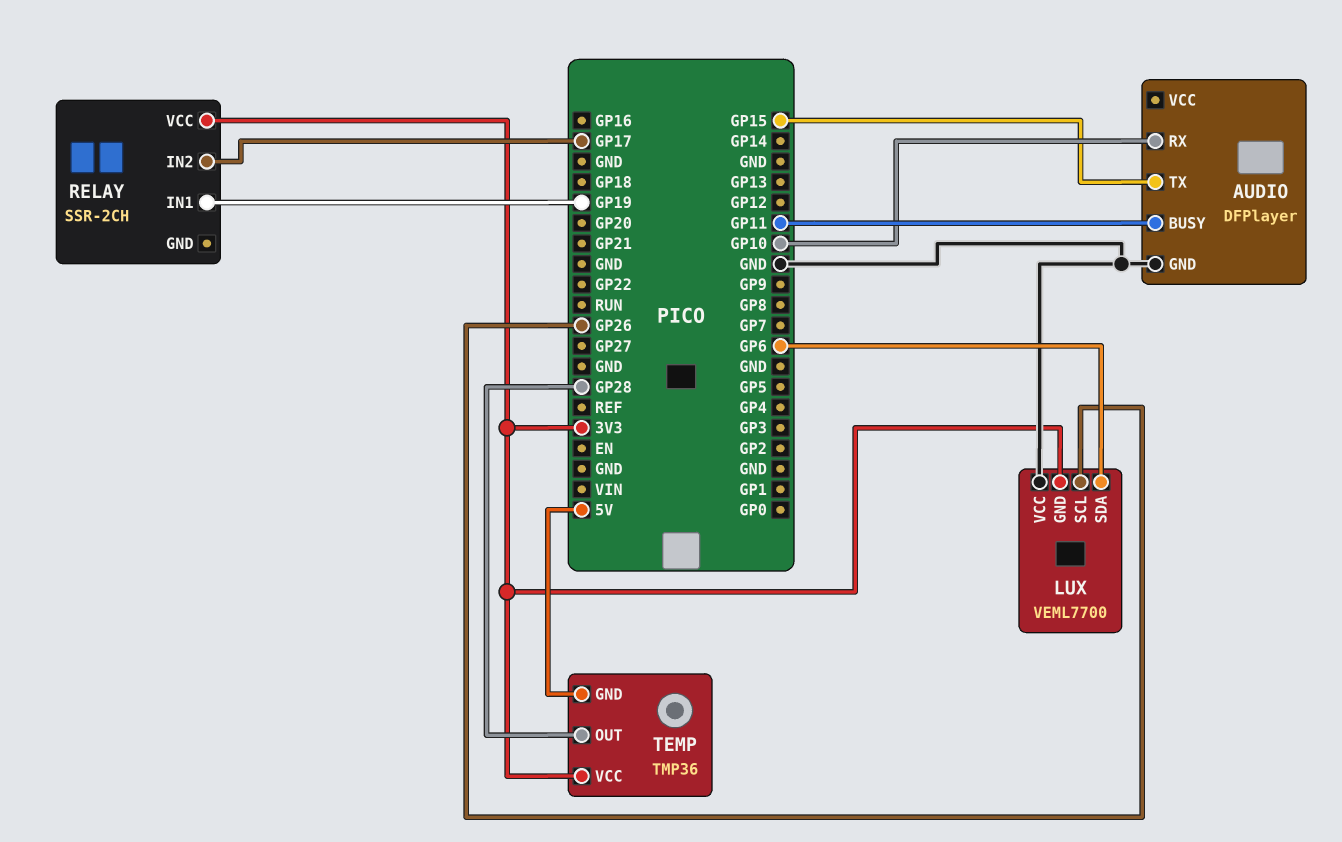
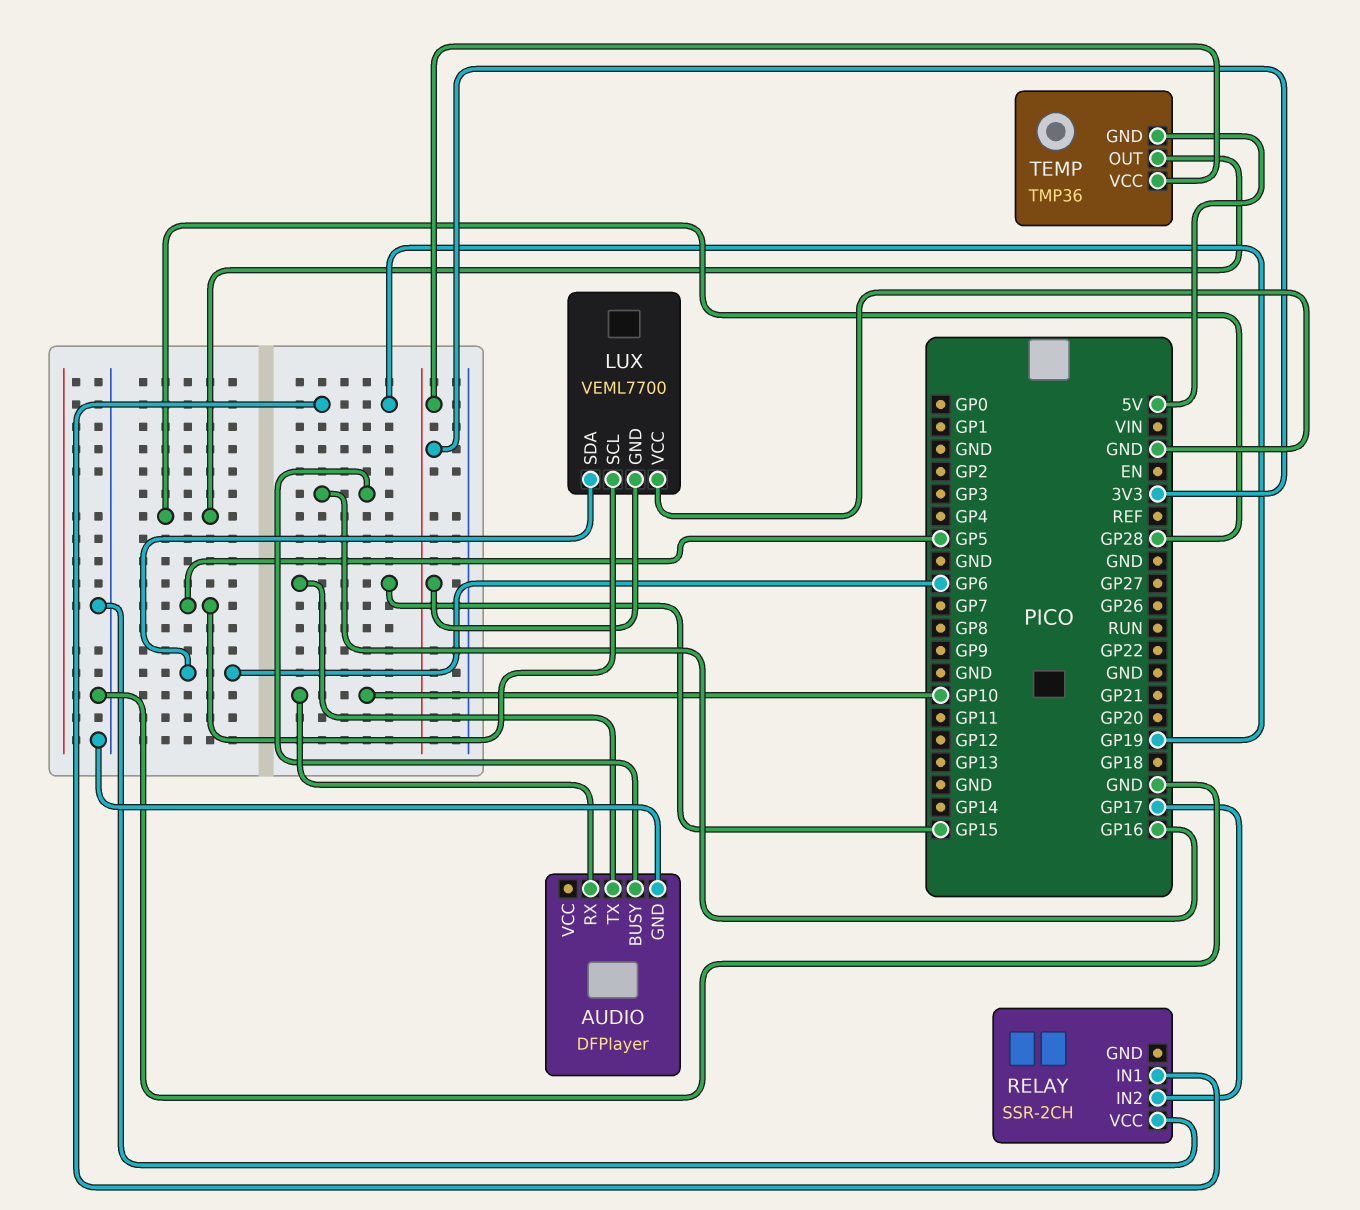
AUDIO pin BUSY: GP11 -> GP16
LUX pin SCL: GP26 -> GP5
RELAY pin VCC: 3V3 -> GND

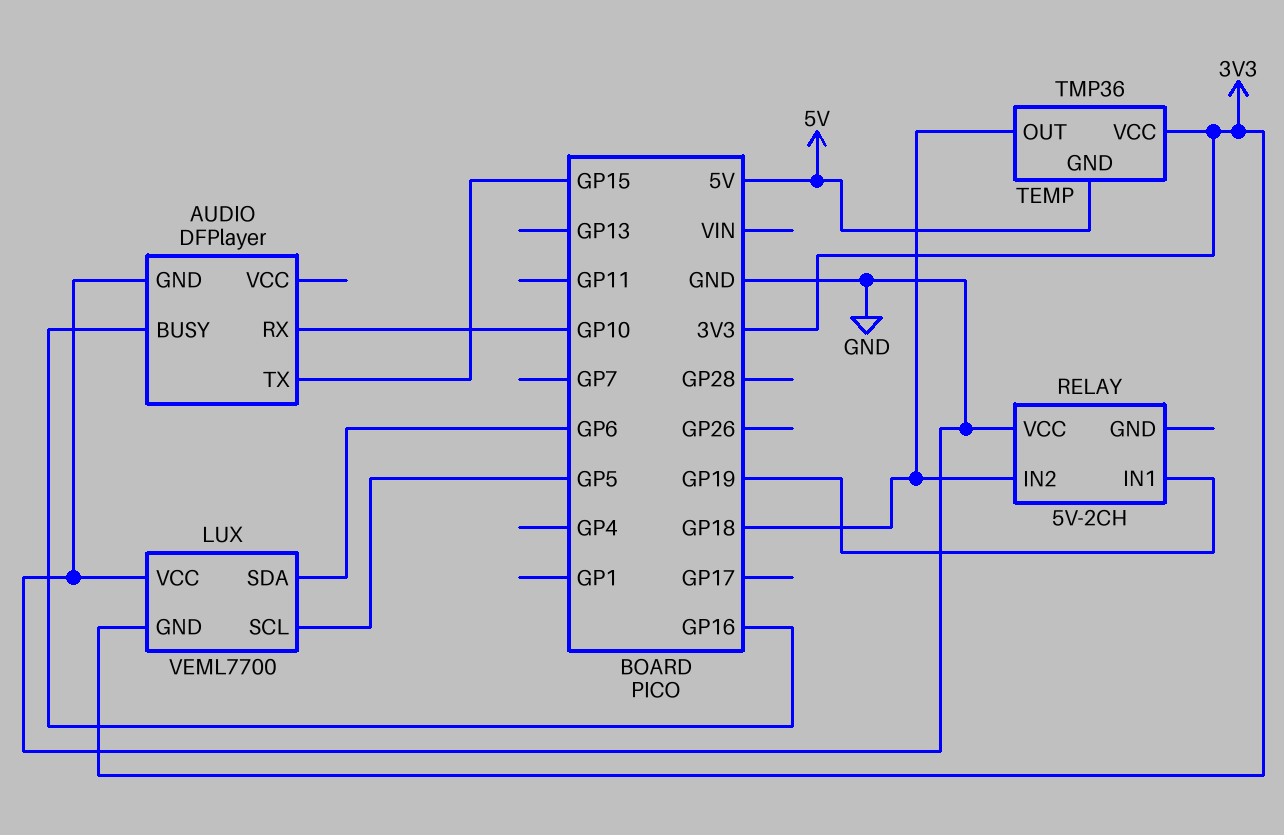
RELAY: SSR-2CH -> 5V-2CH
RELAY pin IN2: GP17 -> GP18
TEMP pin OUT: GP28 -> GP18

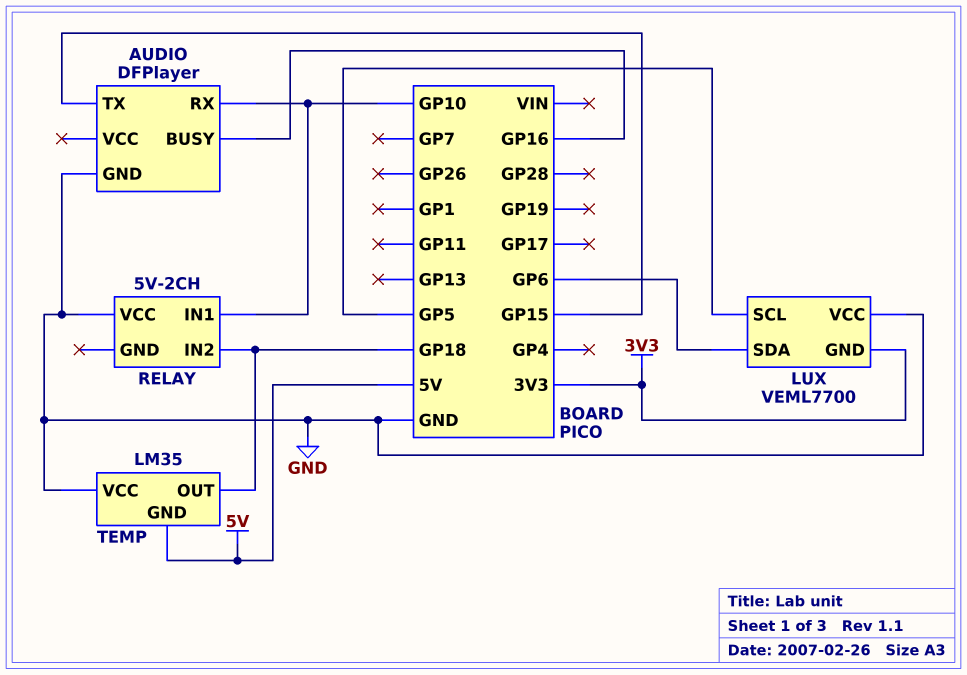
RELAY pin IN1: GP19 -> GP10
TEMP: TMP36 -> LM35
TEMP pin VCC: 3V3 -> GND

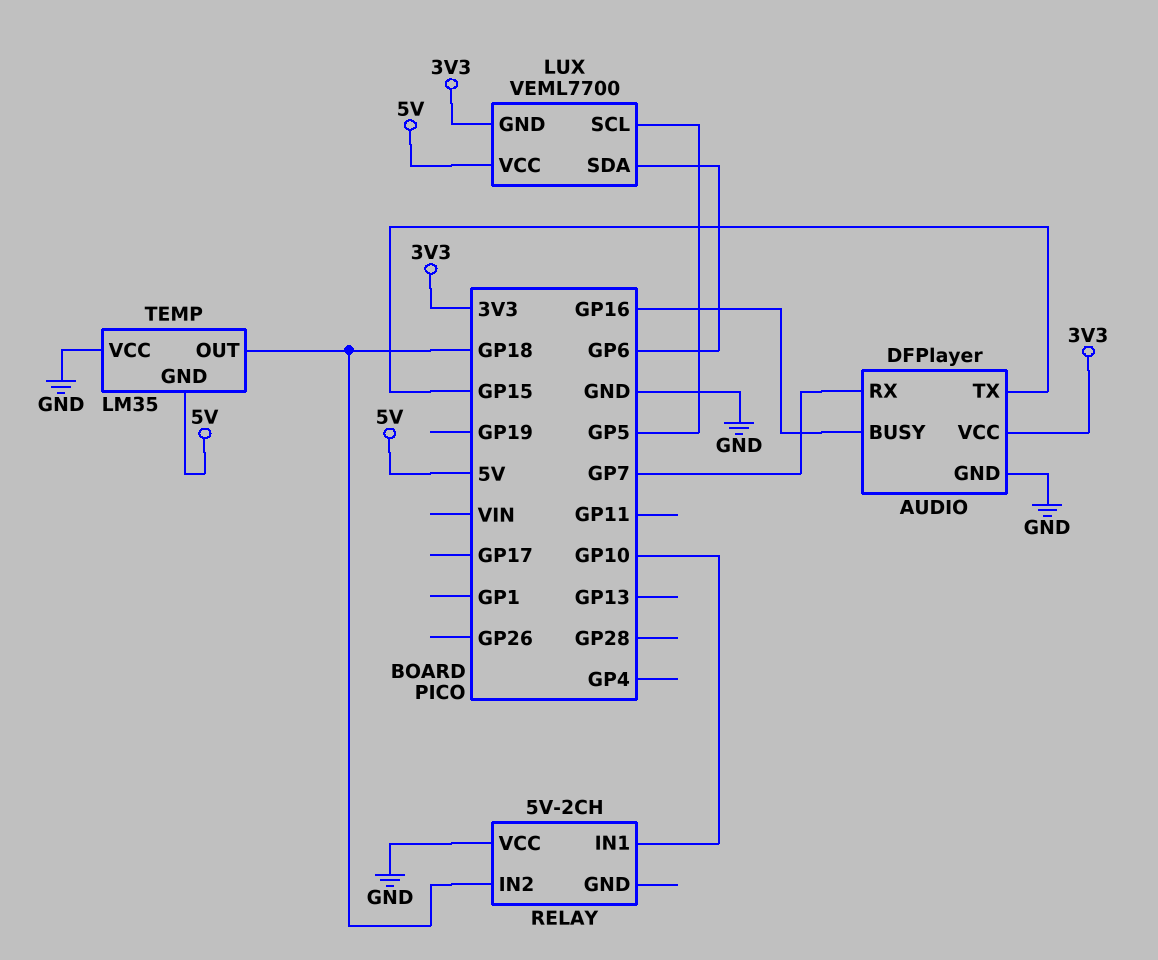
AUDIO pin RX: GP10 -> GP7
AUDIO pin VCC: none -> 3V3
LUX pin VCC: GND -> 5V

